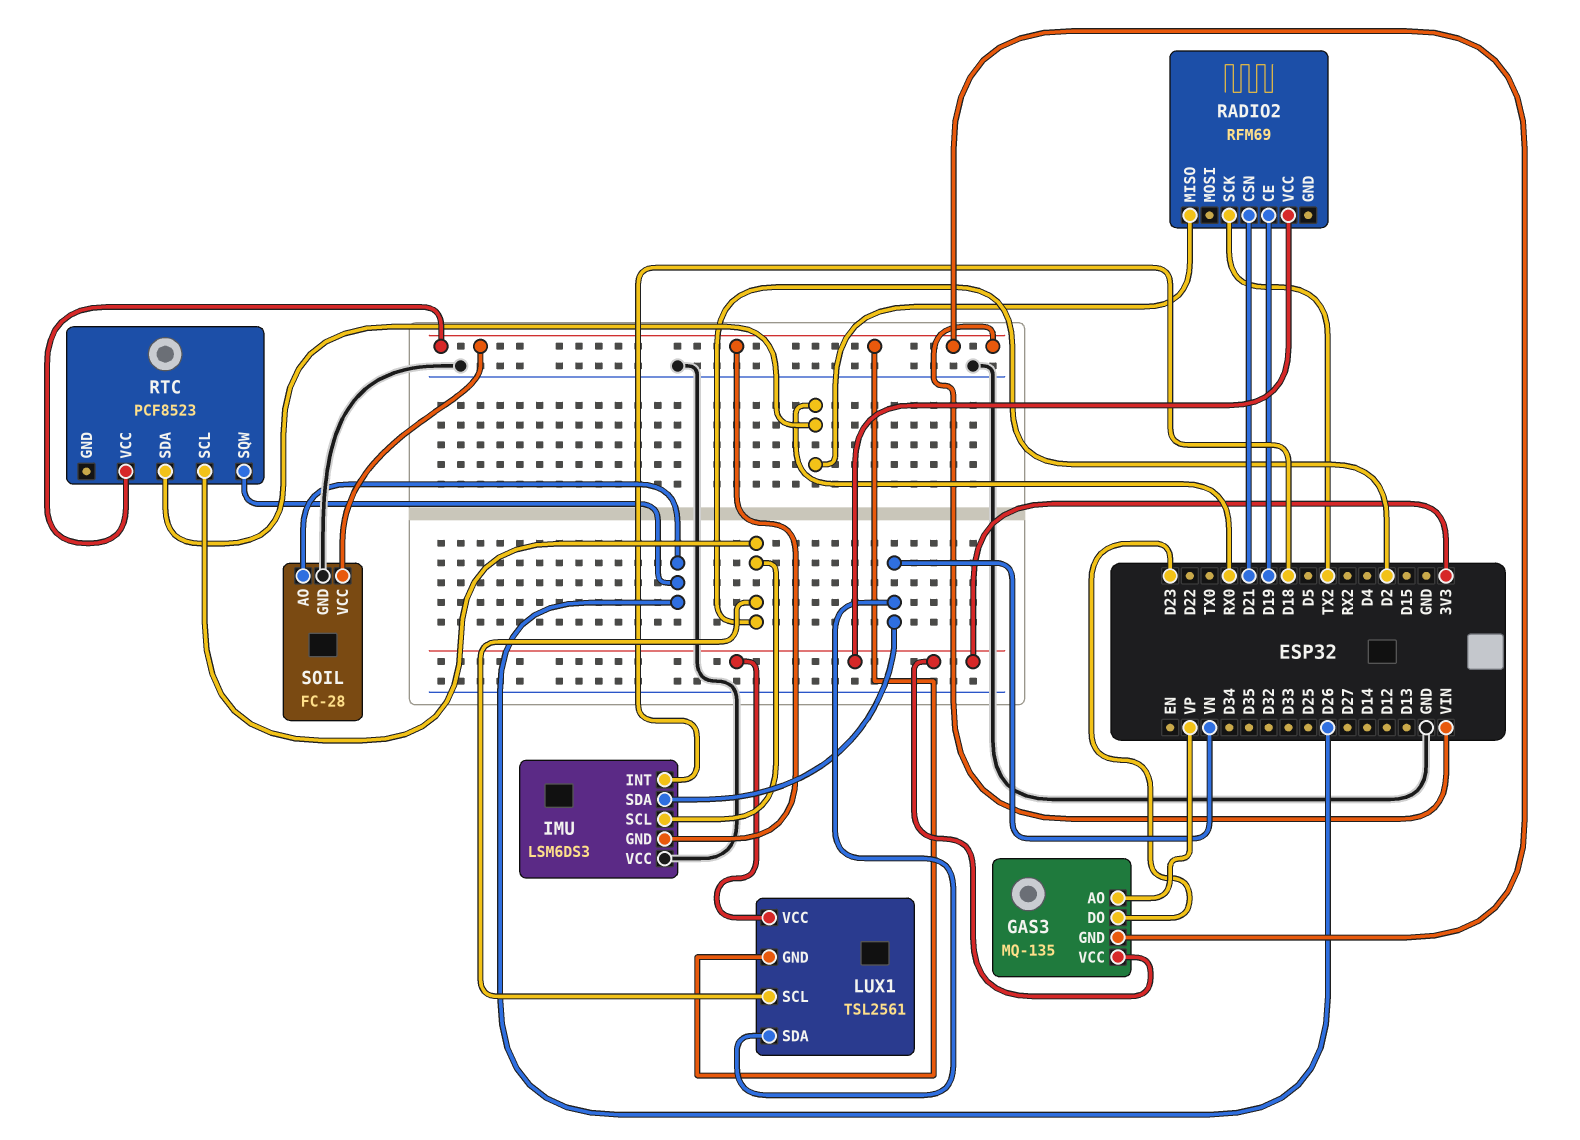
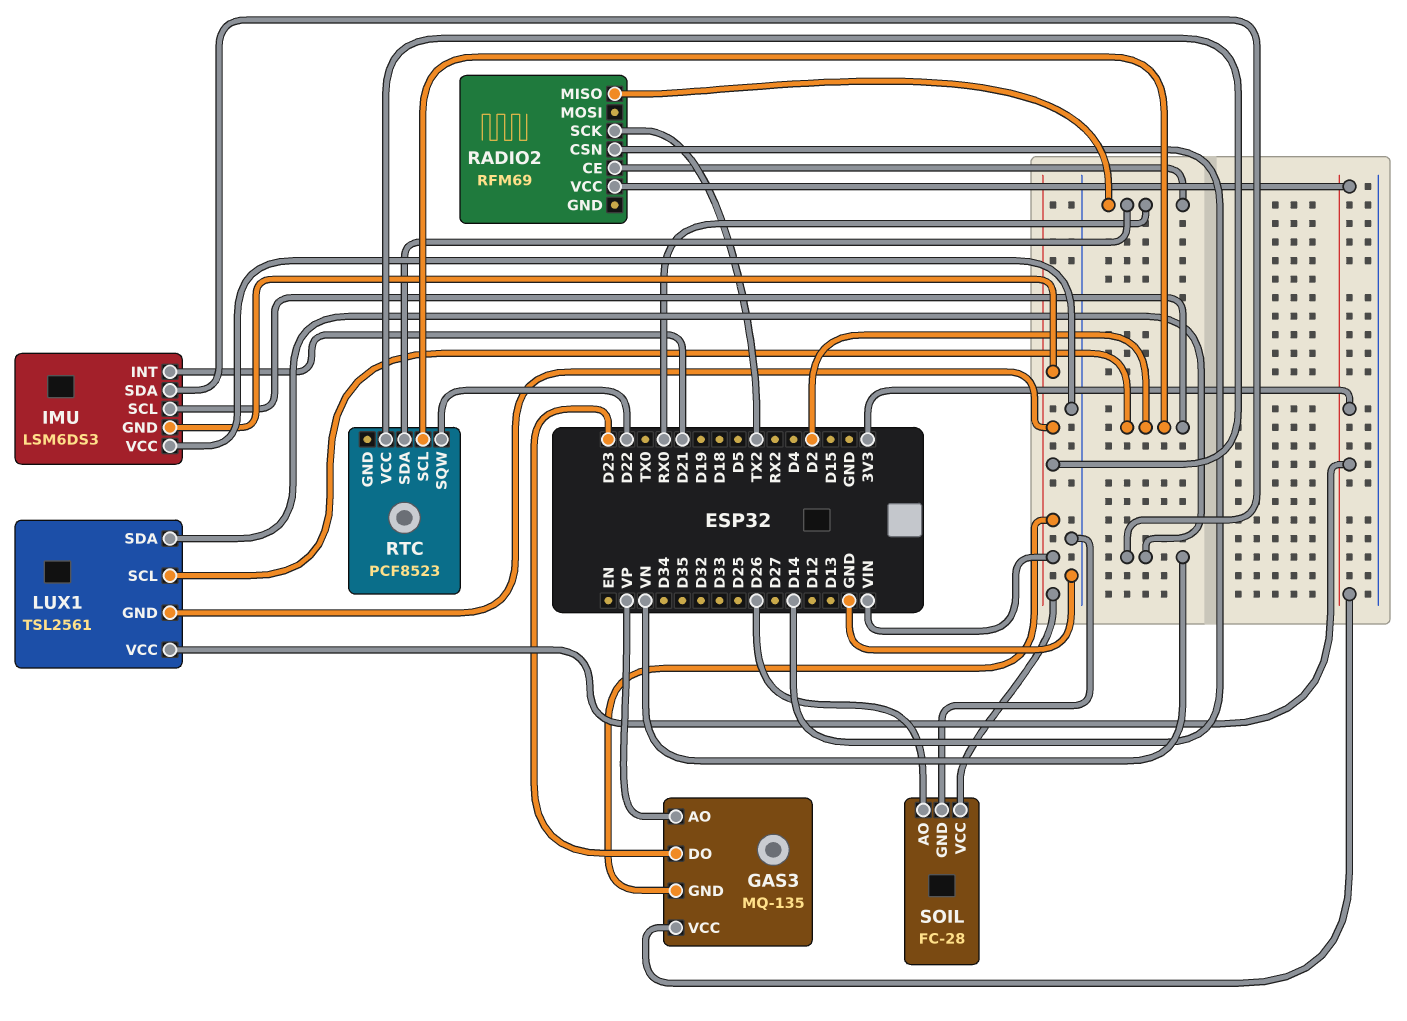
IMU pin INT: D18 -> D21
RADIO2 pin CE: D19 -> RX0
RADIO2 pin CSN: D21 -> D14
RTC pin SQW: D26 -> D22

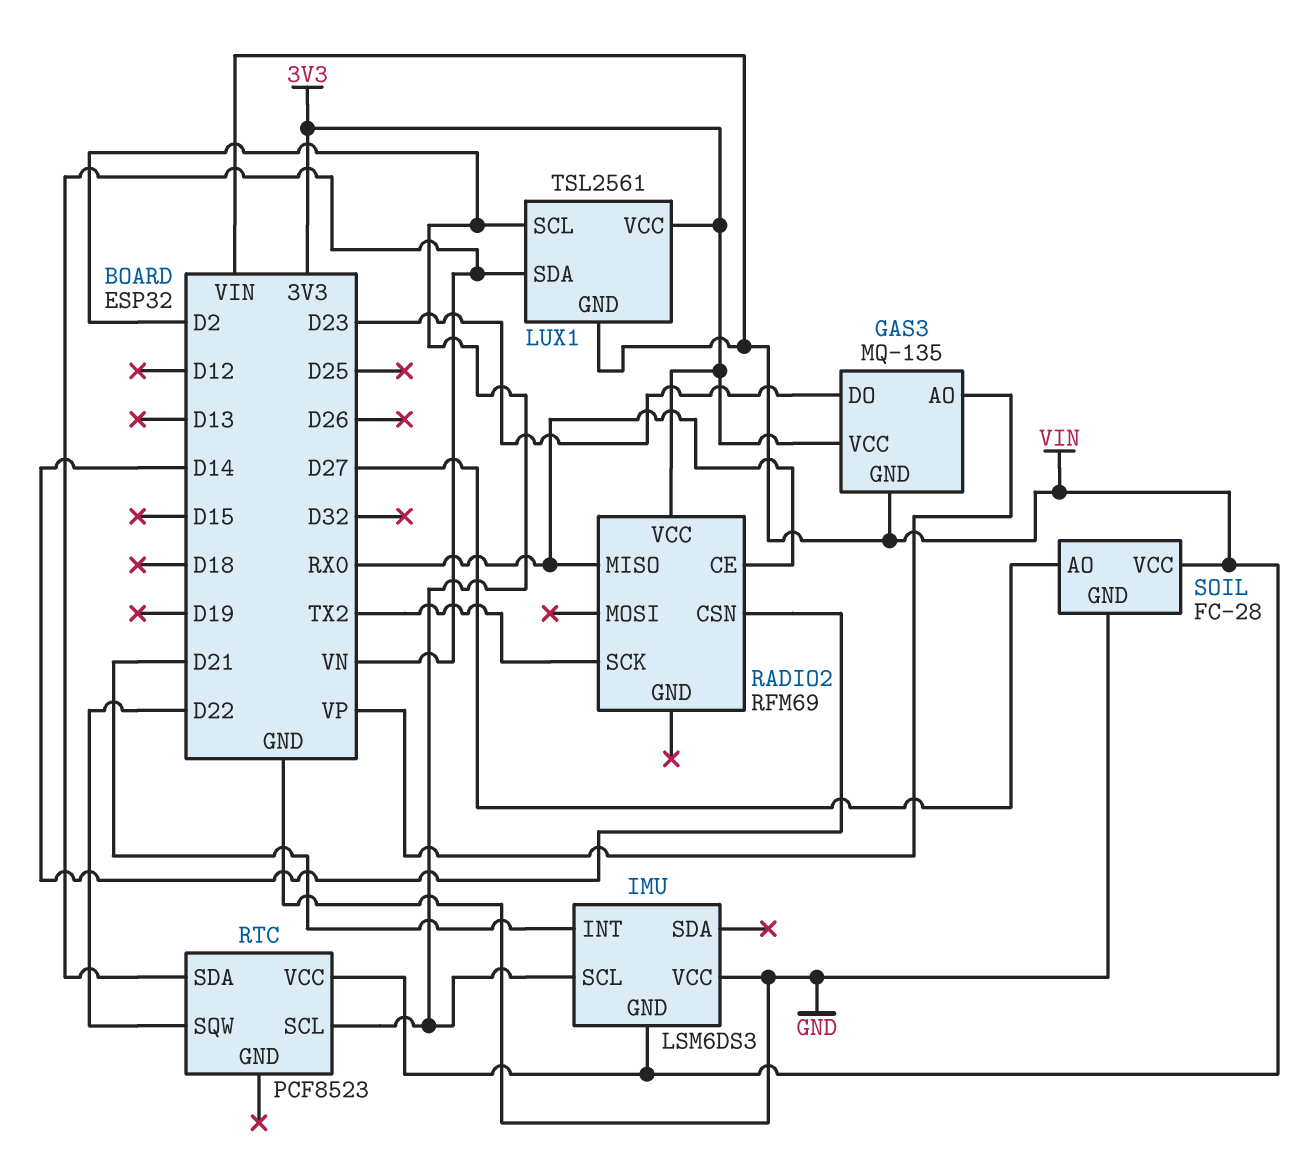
IMU pin SDA: VN -> none
RTC pin SDA: RX0 -> VN
SOIL pin AO: D26 -> D27

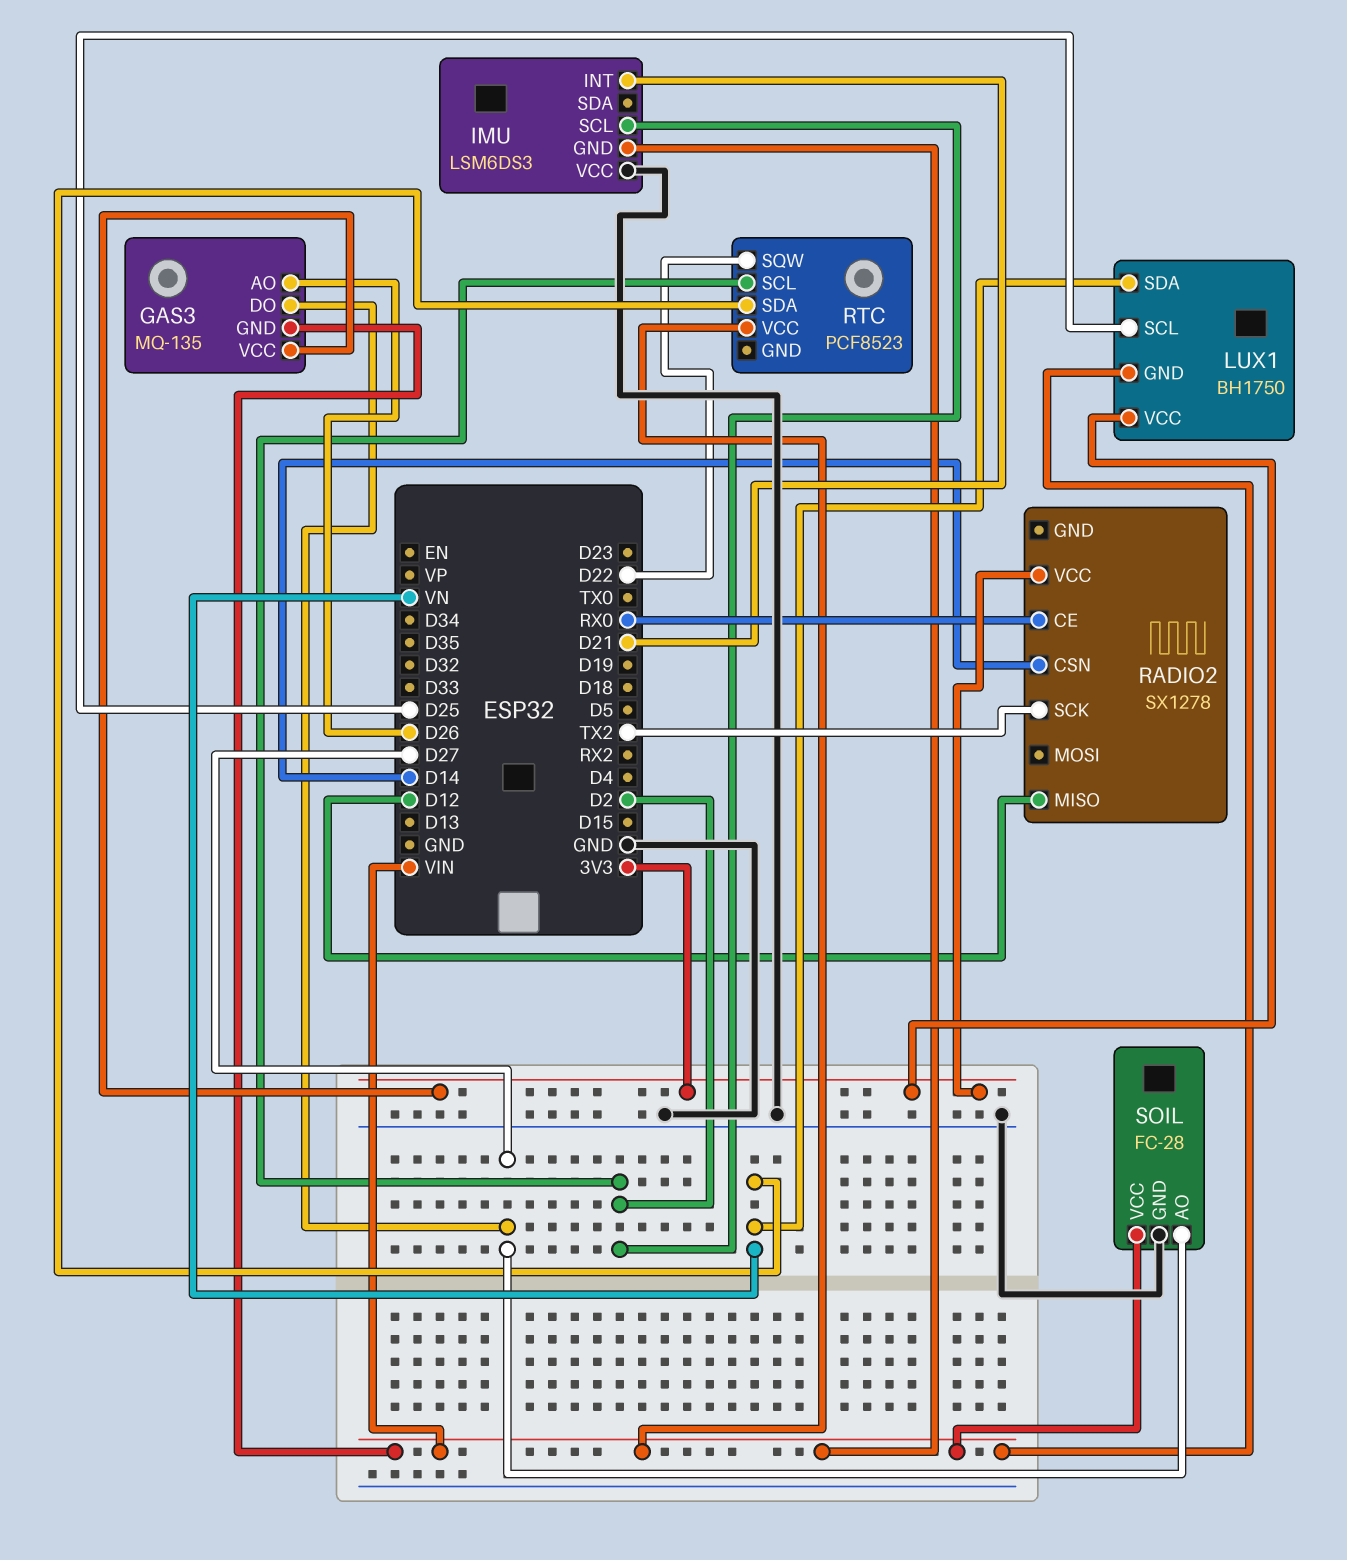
GAS3 pin AO: VP -> D26
GAS3 pin DO: D23 -> D27
LUX1: TSL2561 -> BH1750
LUX1 pin SCL: D2 -> D25
RADIO2: RFM69 -> SX1278
RADIO2 pin MISO: RX0 -> D12

